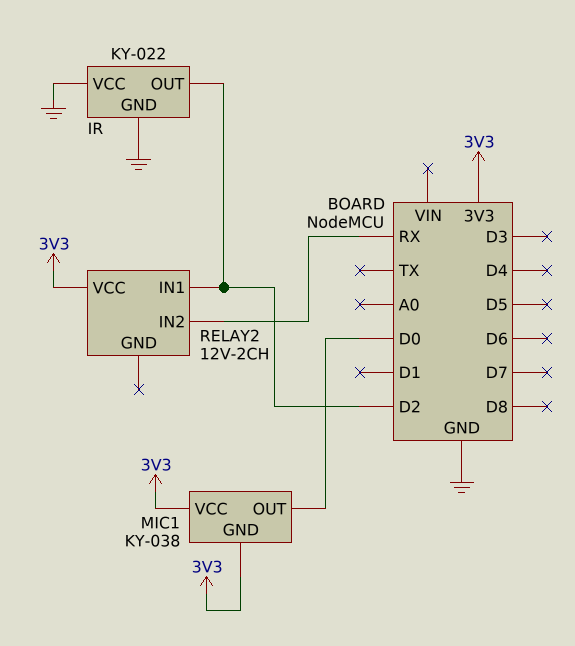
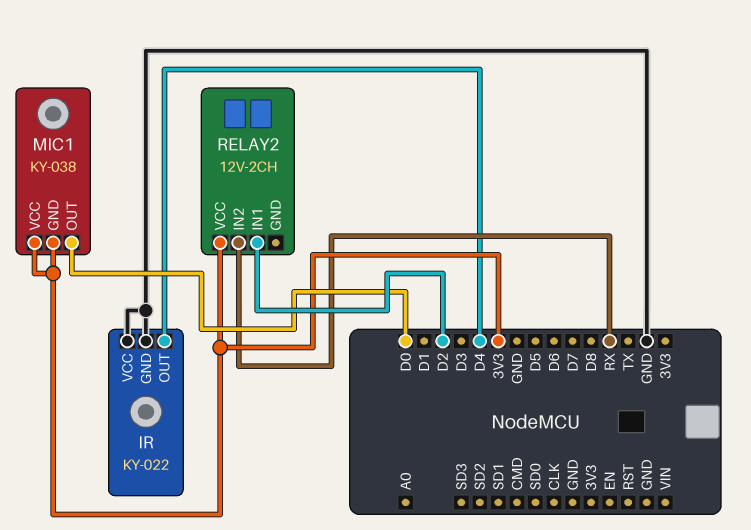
IR pin OUT: D2 -> D4

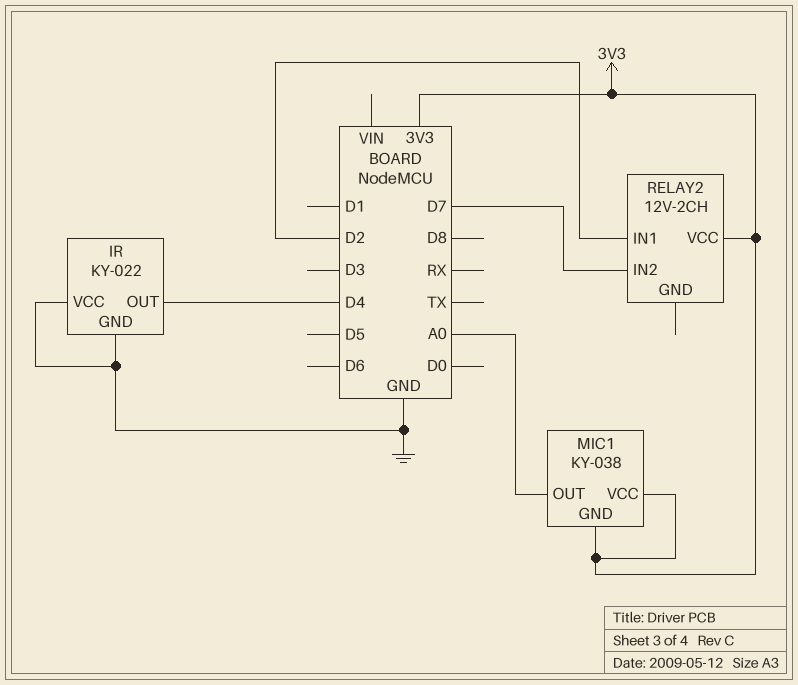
MIC1 pin OUT: D0 -> A0
RELAY2 pin IN2: RX -> D7

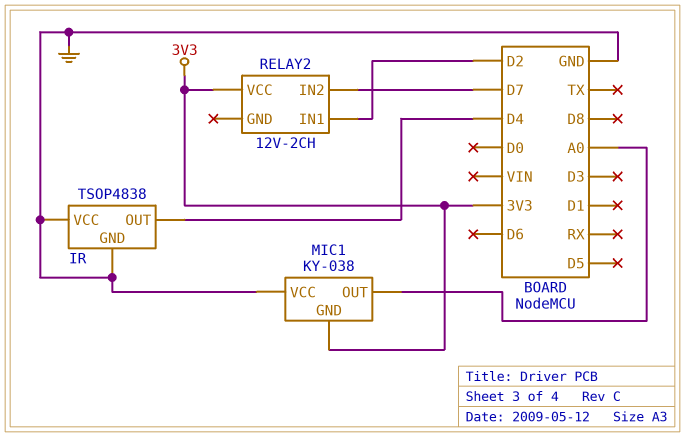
IR: KY-022 -> TSOP4838
MIC1 pin VCC: 3V3 -> GND

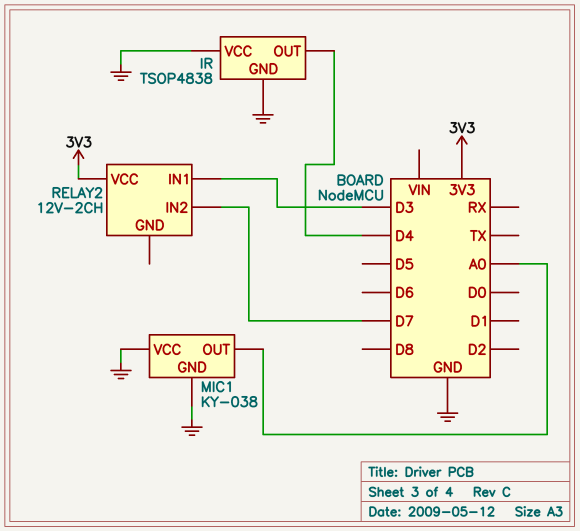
MIC1 pin GND: 3V3 -> GND
RELAY2 pin IN1: D2 -> D3

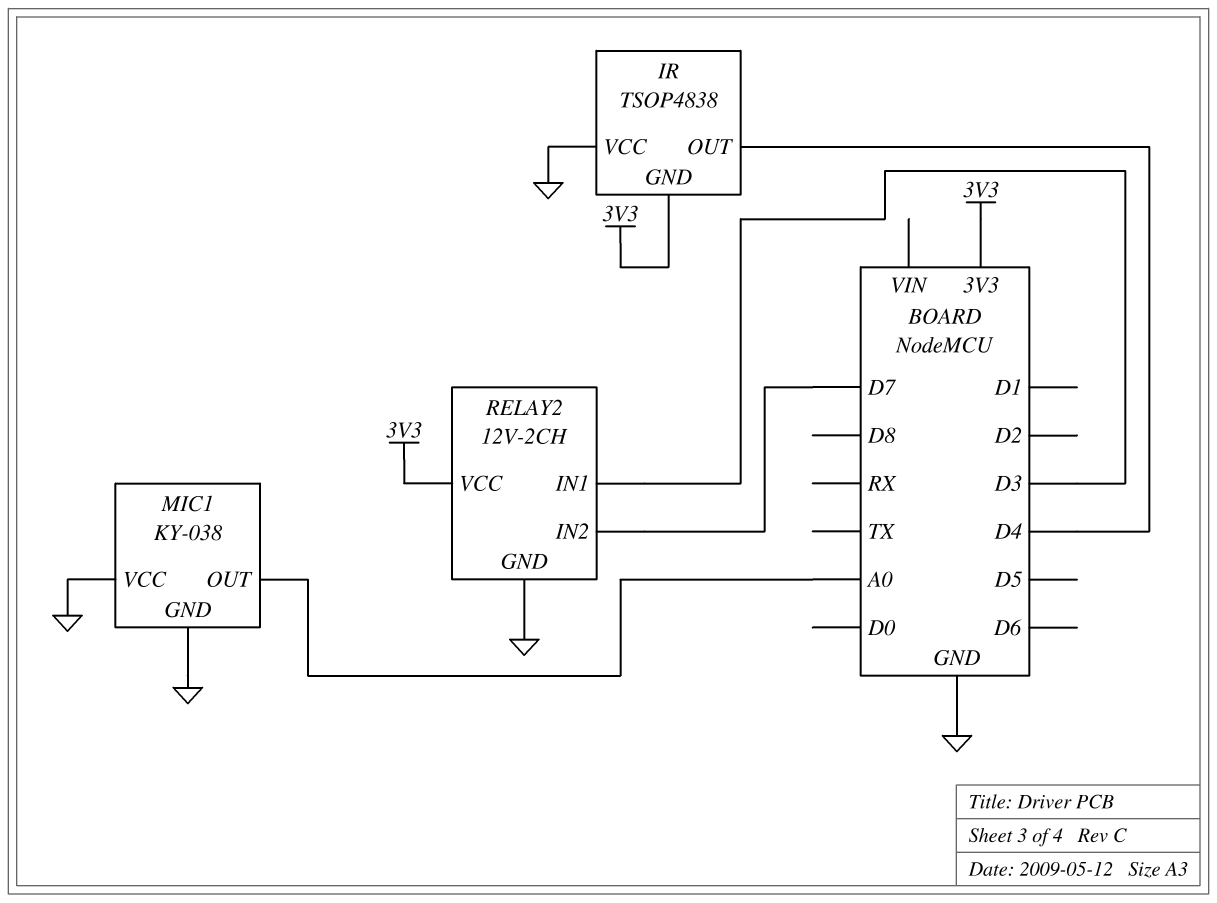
IR pin GND: GND -> 3V3
RELAY2 pin GND: none -> GND

